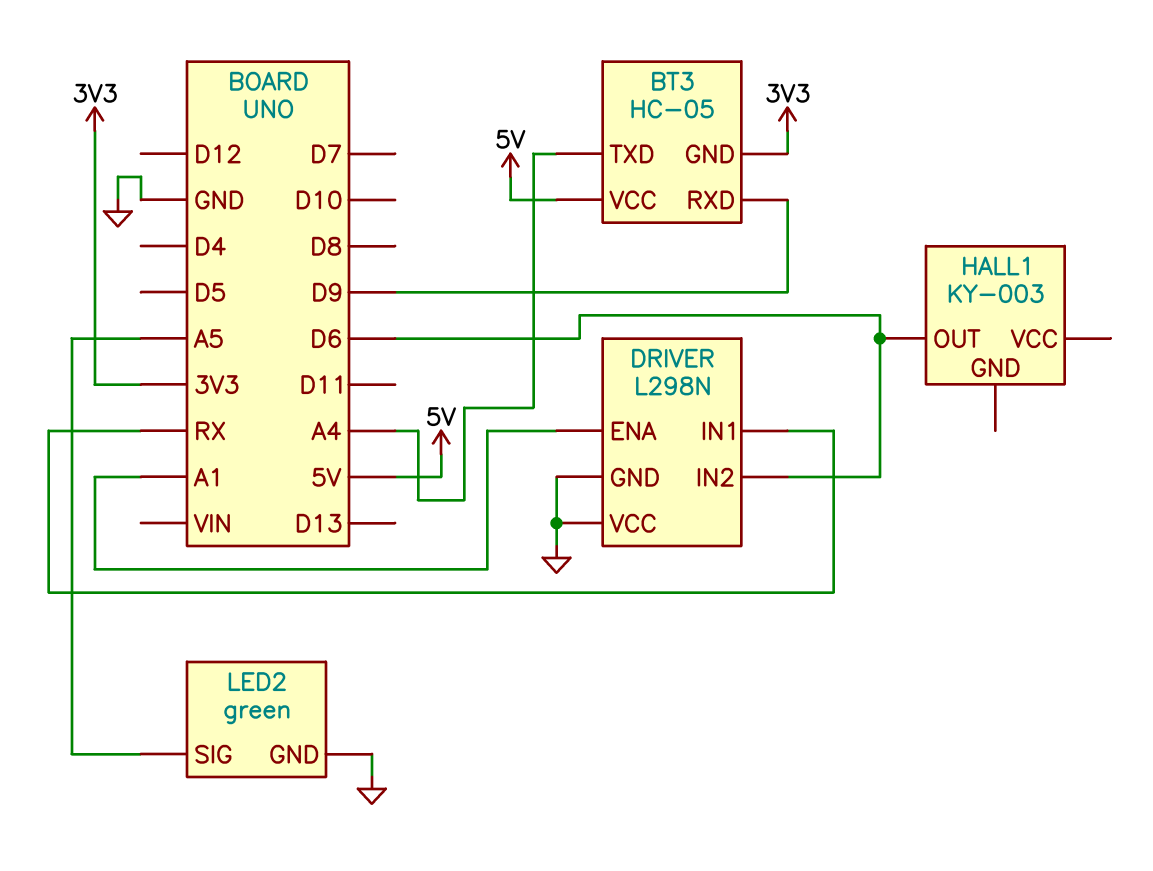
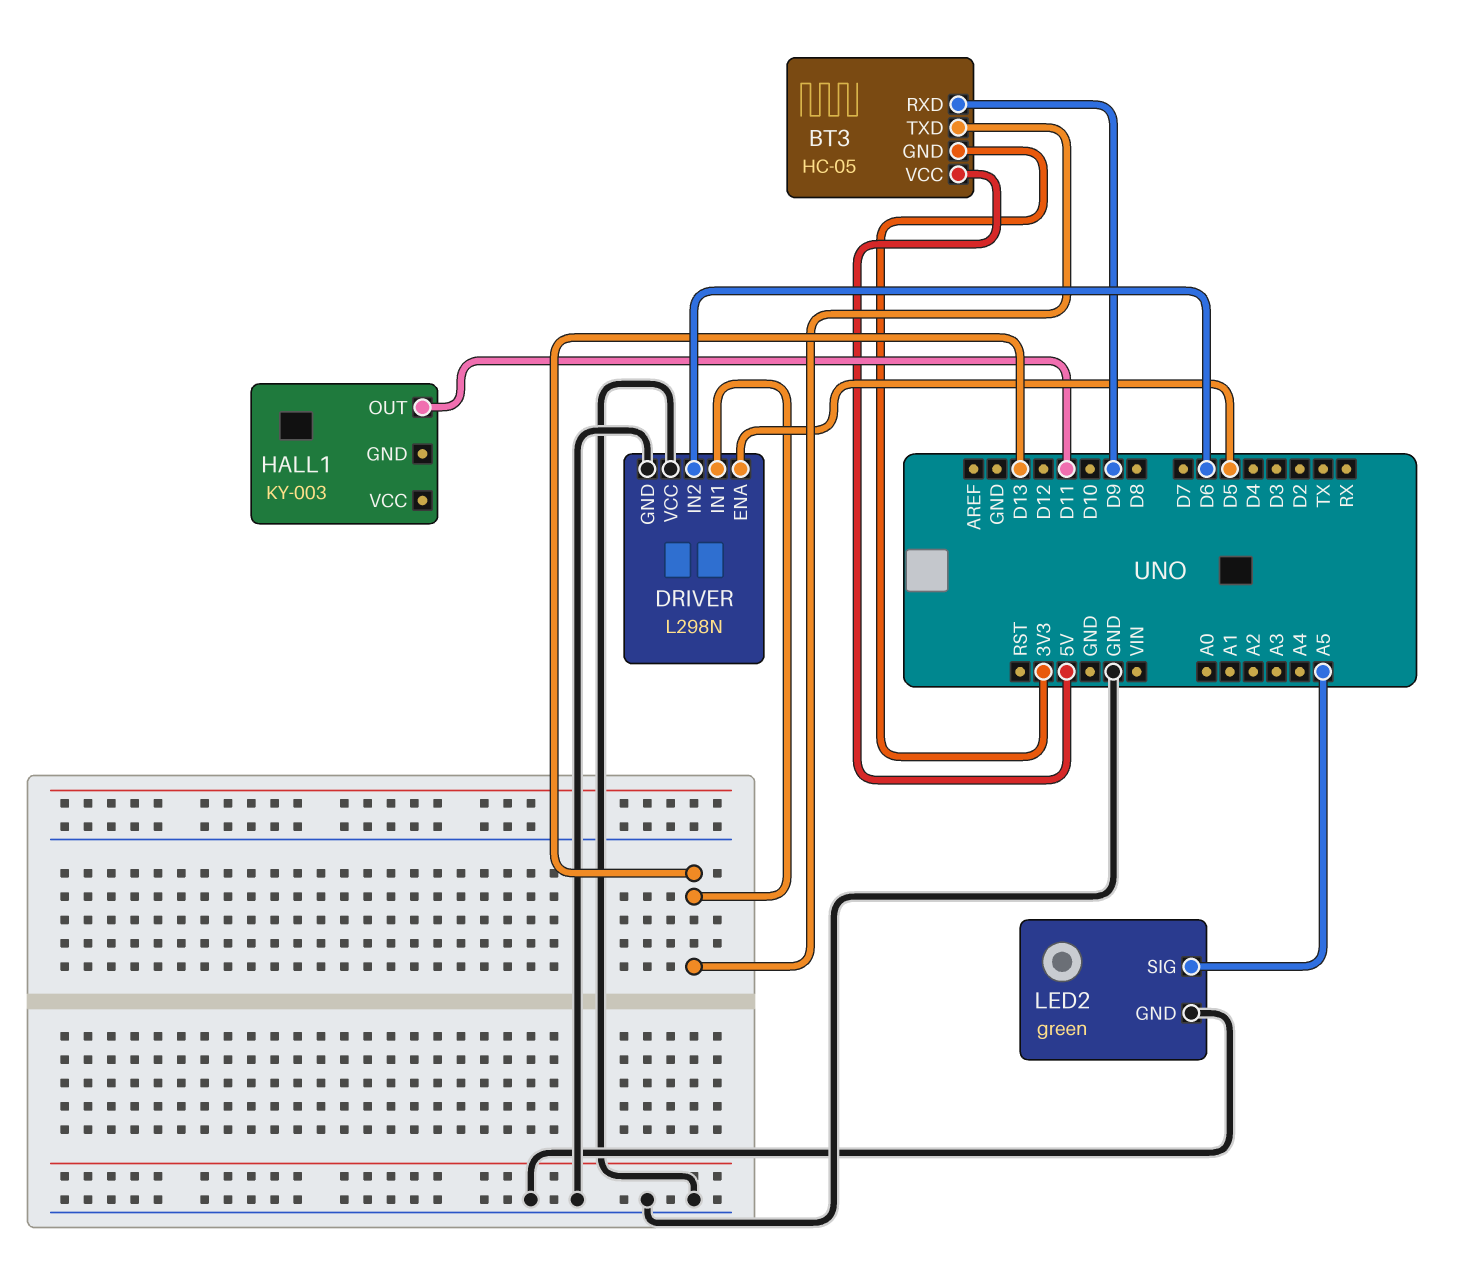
BT3 pin TXD: A4 -> D13
DRIVER pin ENA: A1 -> D5
DRIVER pin IN1: RX -> D13
HALL1 pin OUT: D6 -> D11

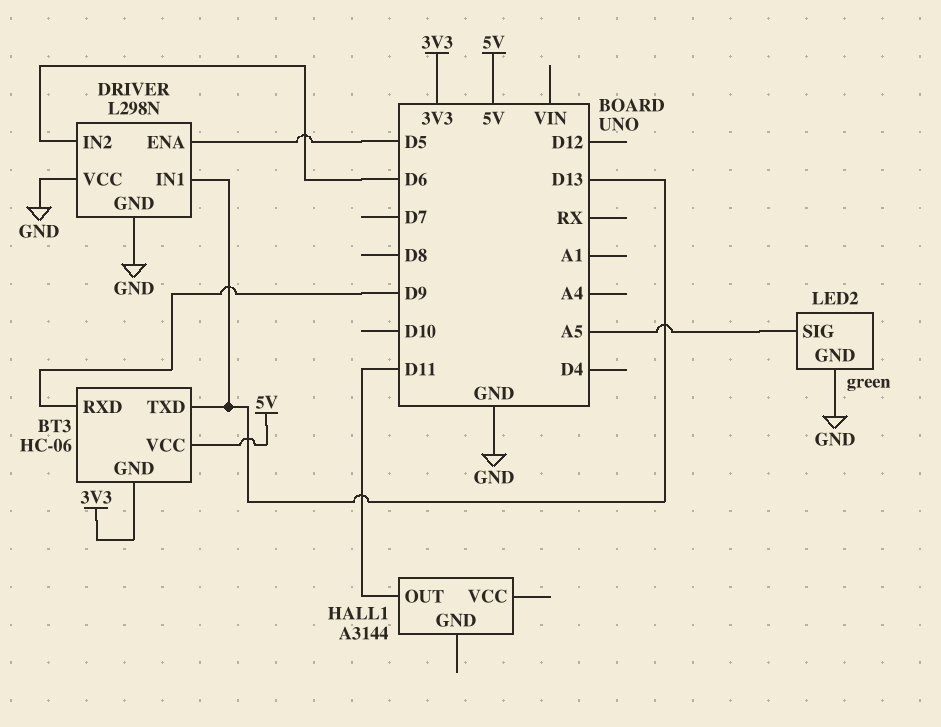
BT3: HC-05 -> HC-06
HALL1: KY-003 -> A3144

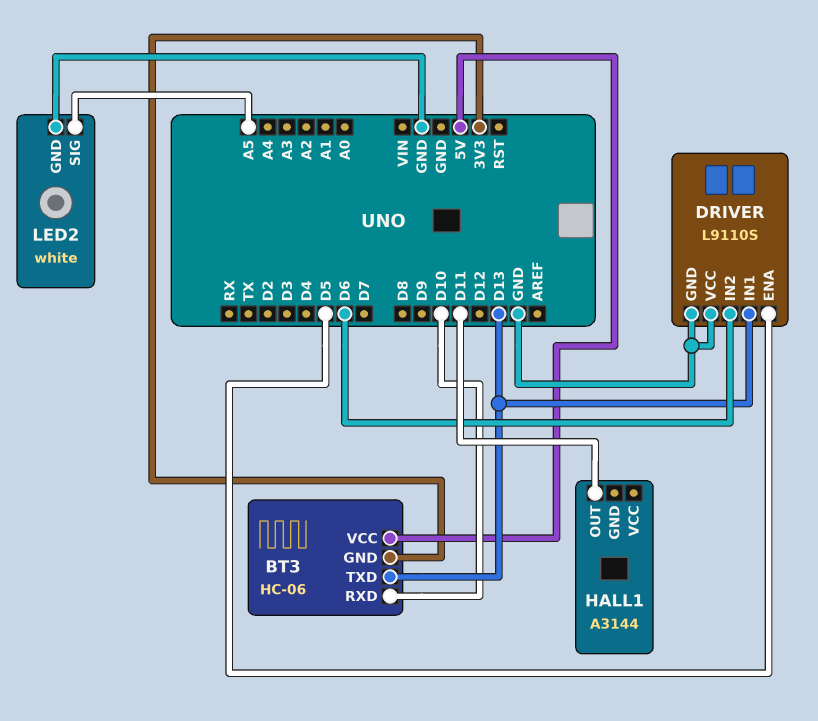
BT3 pin RXD: D9 -> D10
DRIVER: L298N -> L9110S
LED2: green -> white

